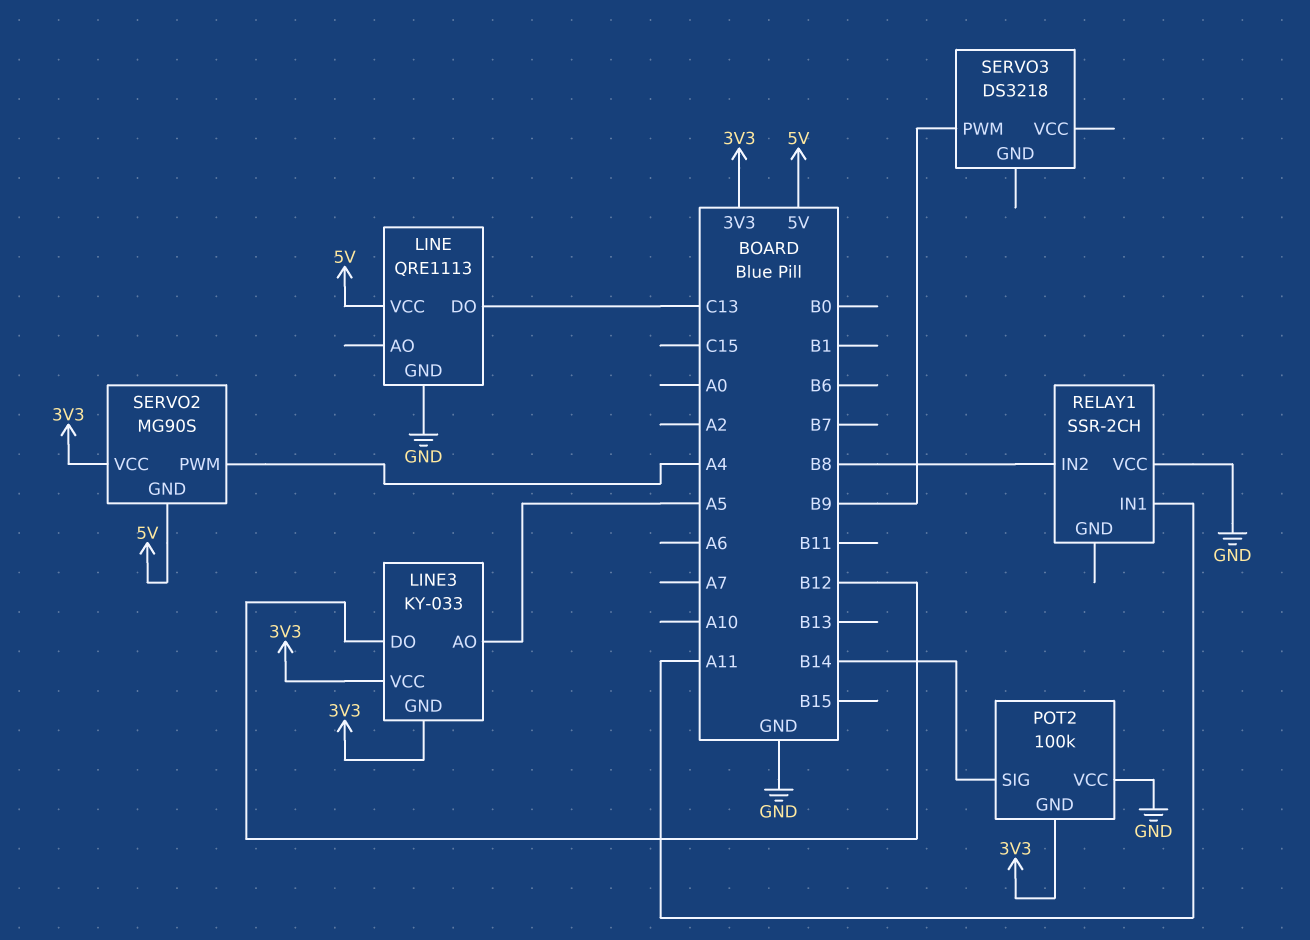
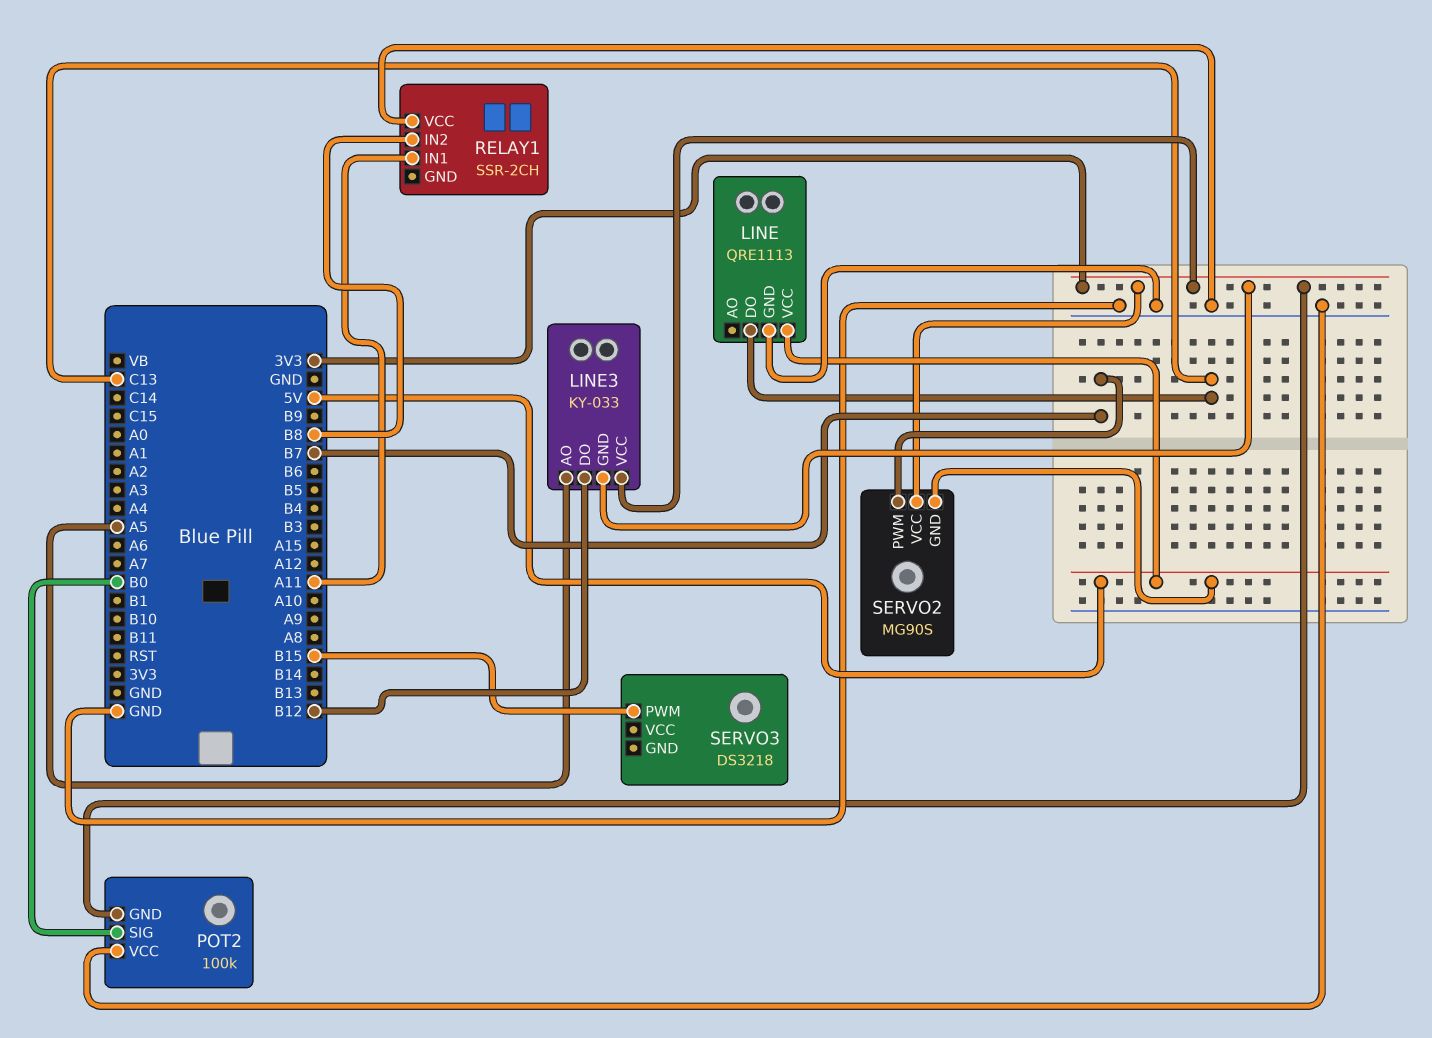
POT2 pin SIG: B14 -> B0
SERVO2 pin PWM: A4 -> B7
SERVO3 pin PWM: B9 -> B15

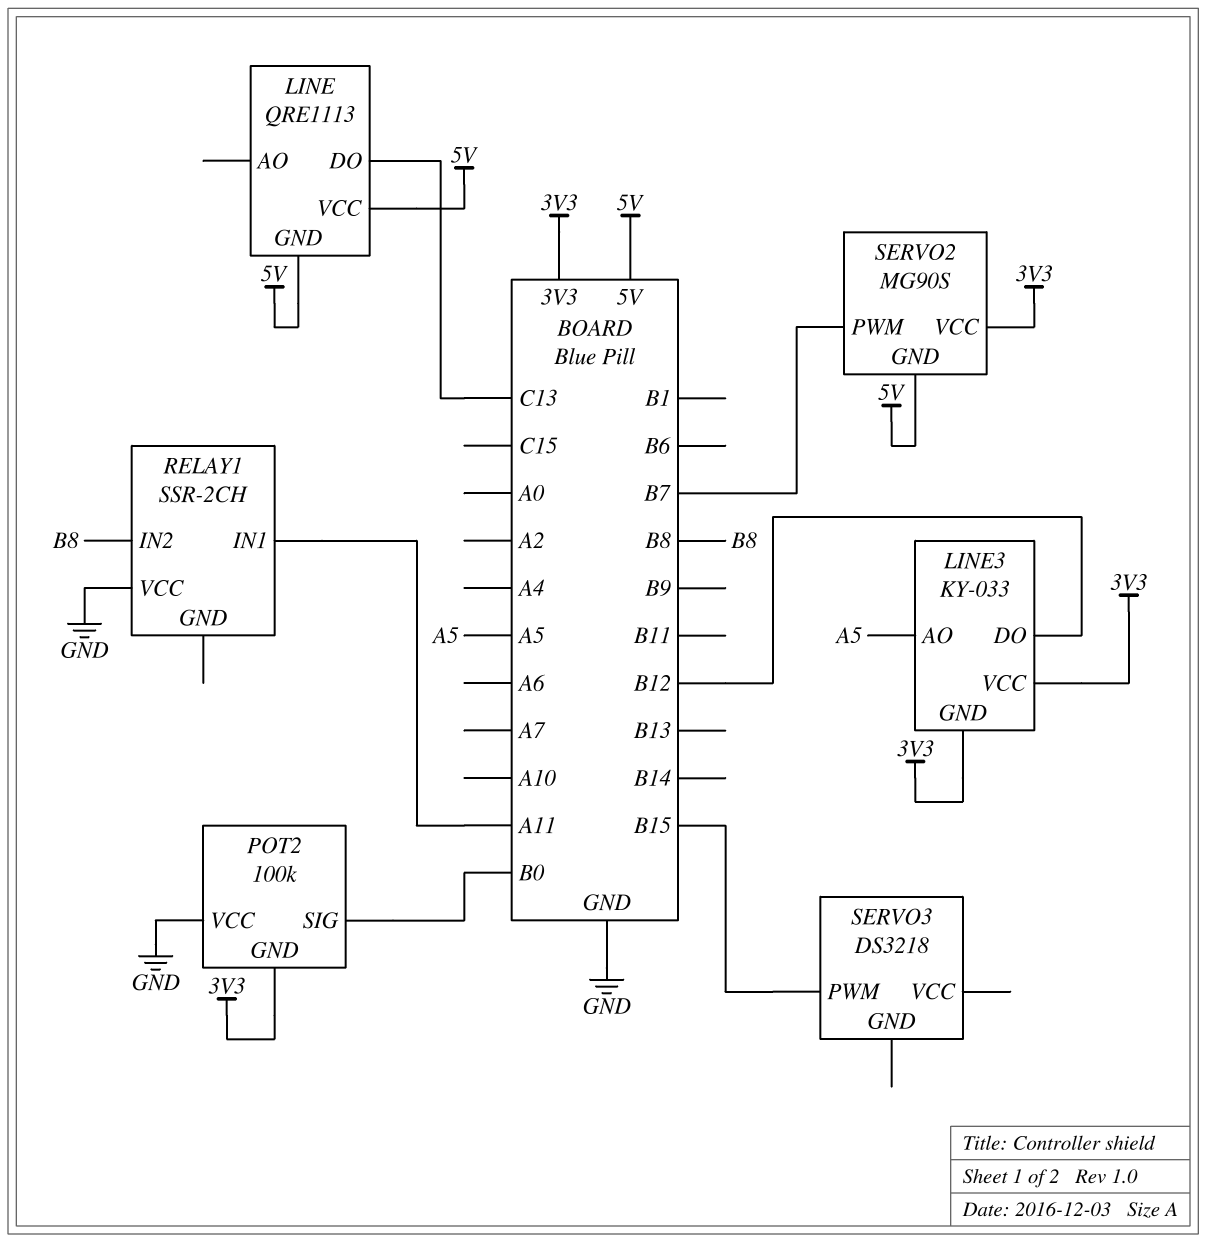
LINE pin GND: GND -> 5V

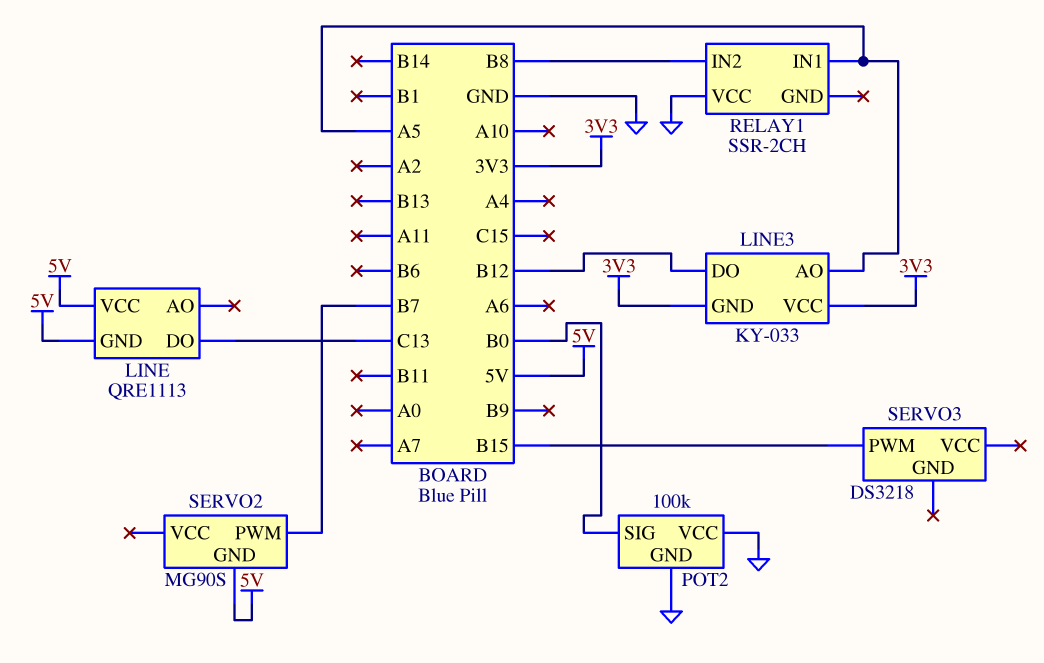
POT2 pin GND: 3V3 -> GND
RELAY1 pin IN1: A11 -> A5
SERVO2 pin VCC: 3V3 -> none

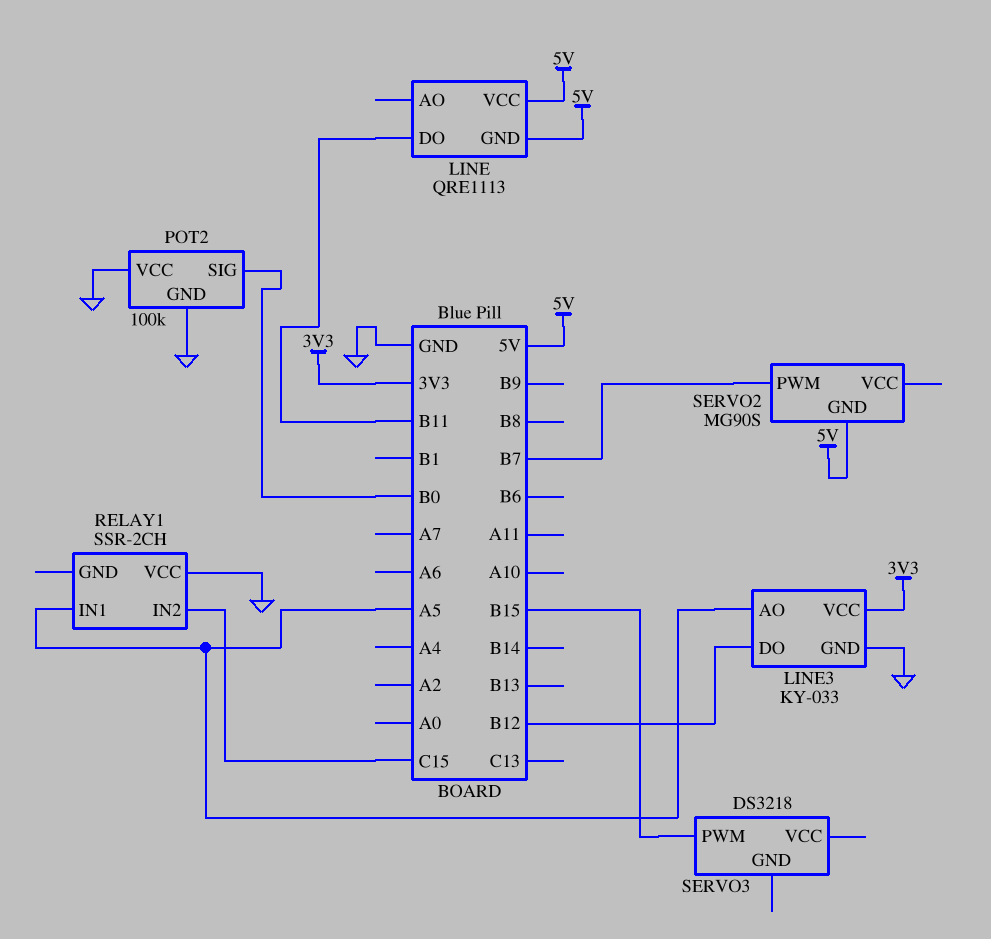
LINE pin DO: C13 -> B11
LINE3 pin GND: 3V3 -> GND
RELAY1 pin IN2: B8 -> C15

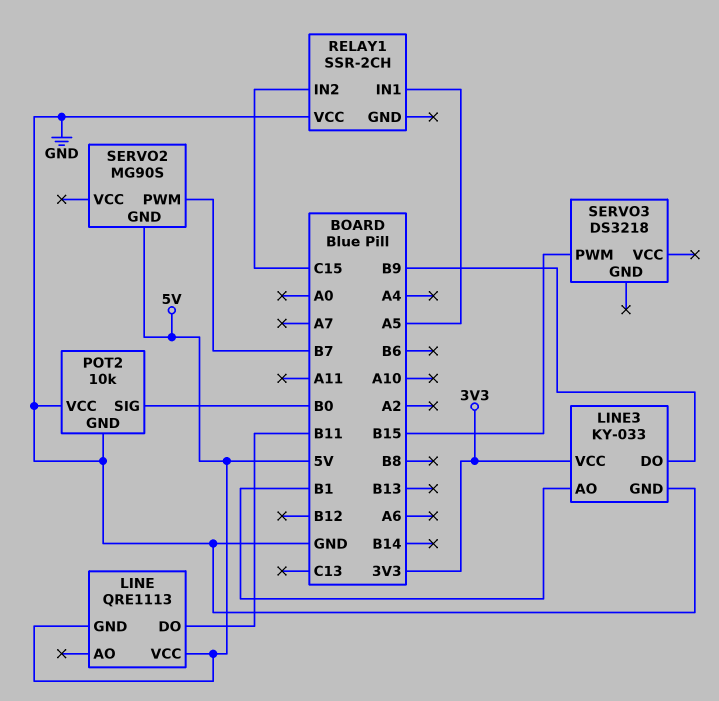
LINE3 pin AO: A5 -> B1
LINE3 pin DO: B12 -> B9
POT2: 100k -> 10k

